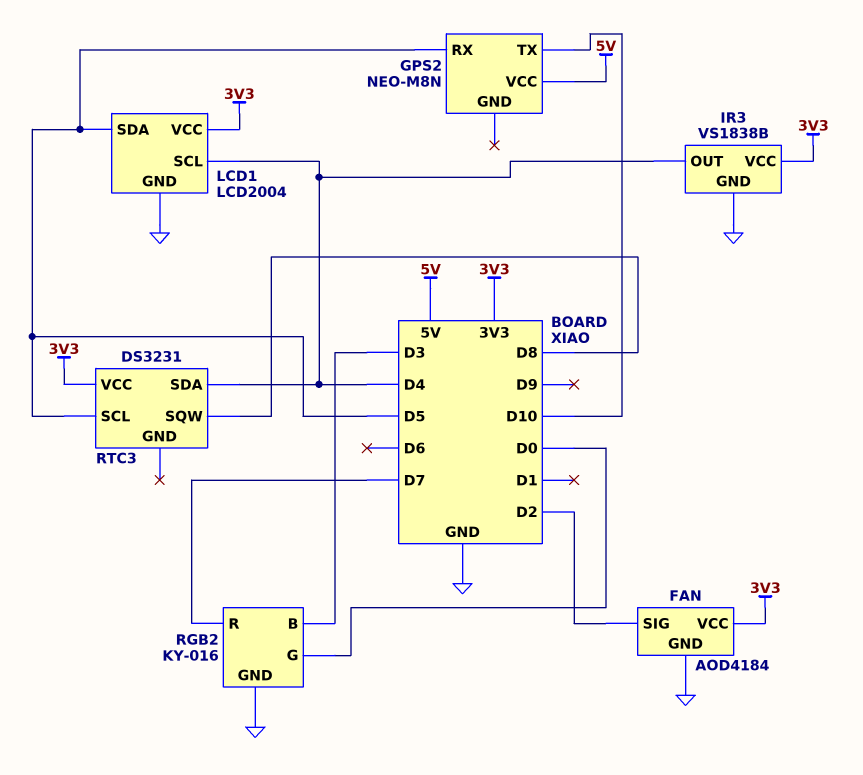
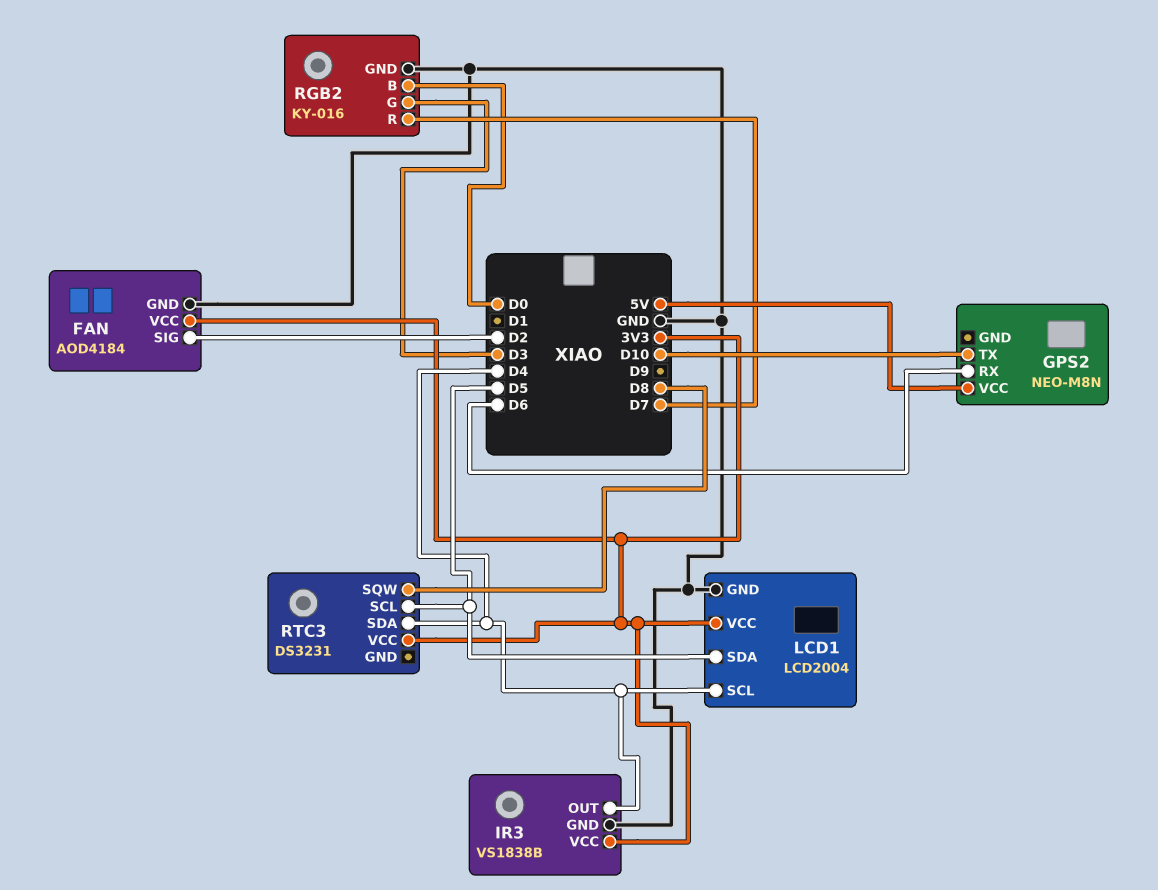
GPS2 pin RX: D5 -> D6
RGB2 pin B: D3 -> D0
RGB2 pin G: D0 -> D3

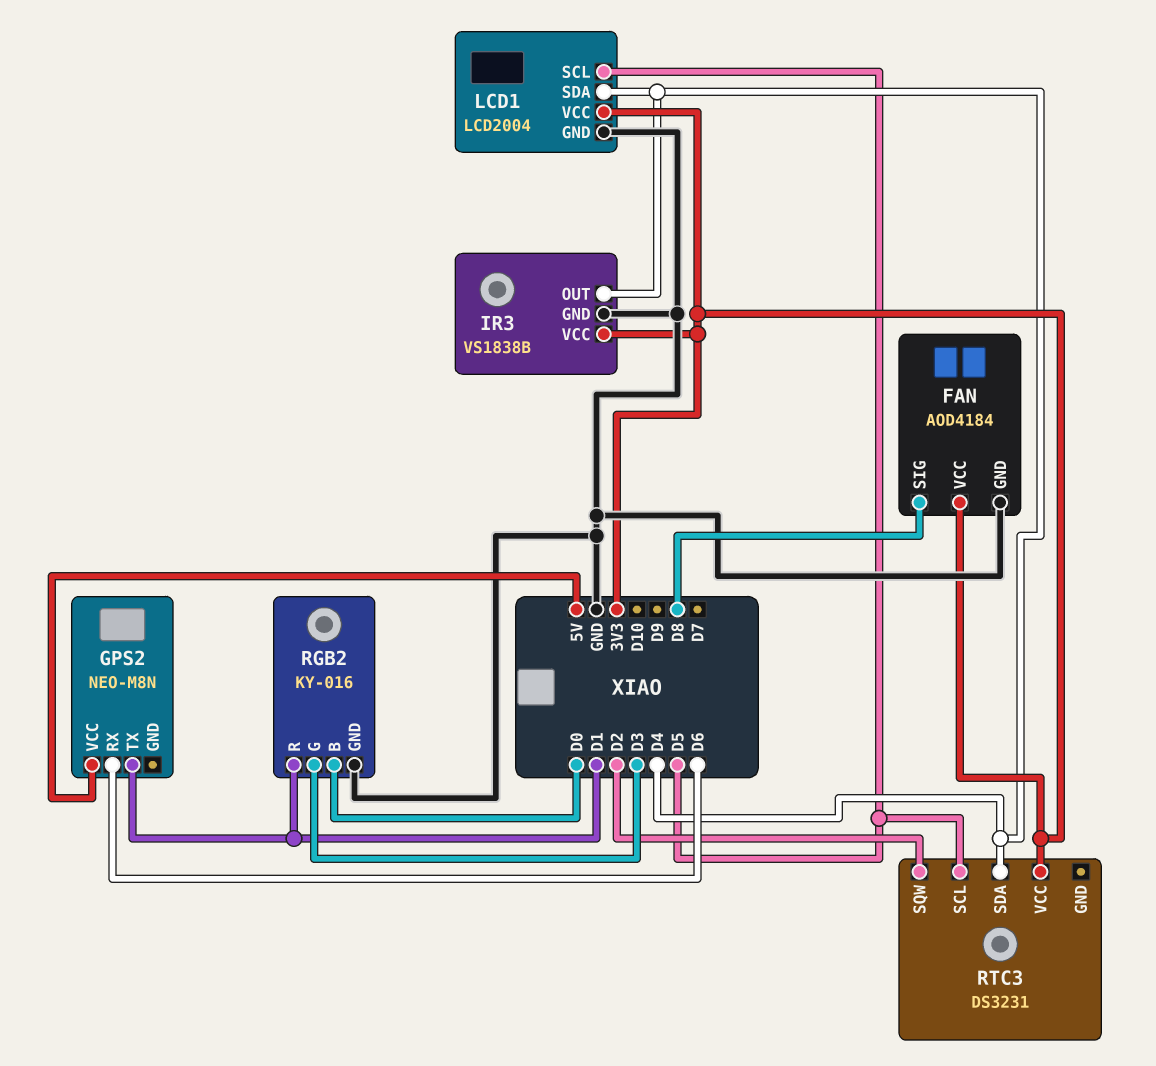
FAN pin SIG: D2 -> D8
GPS2 pin TX: D10 -> D1
LCD1 pin SCL: D4 -> D5
LCD1 pin SDA: D5 -> D4
RGB2 pin R: D7 -> D1
RTC3 pin SQW: D8 -> D2

